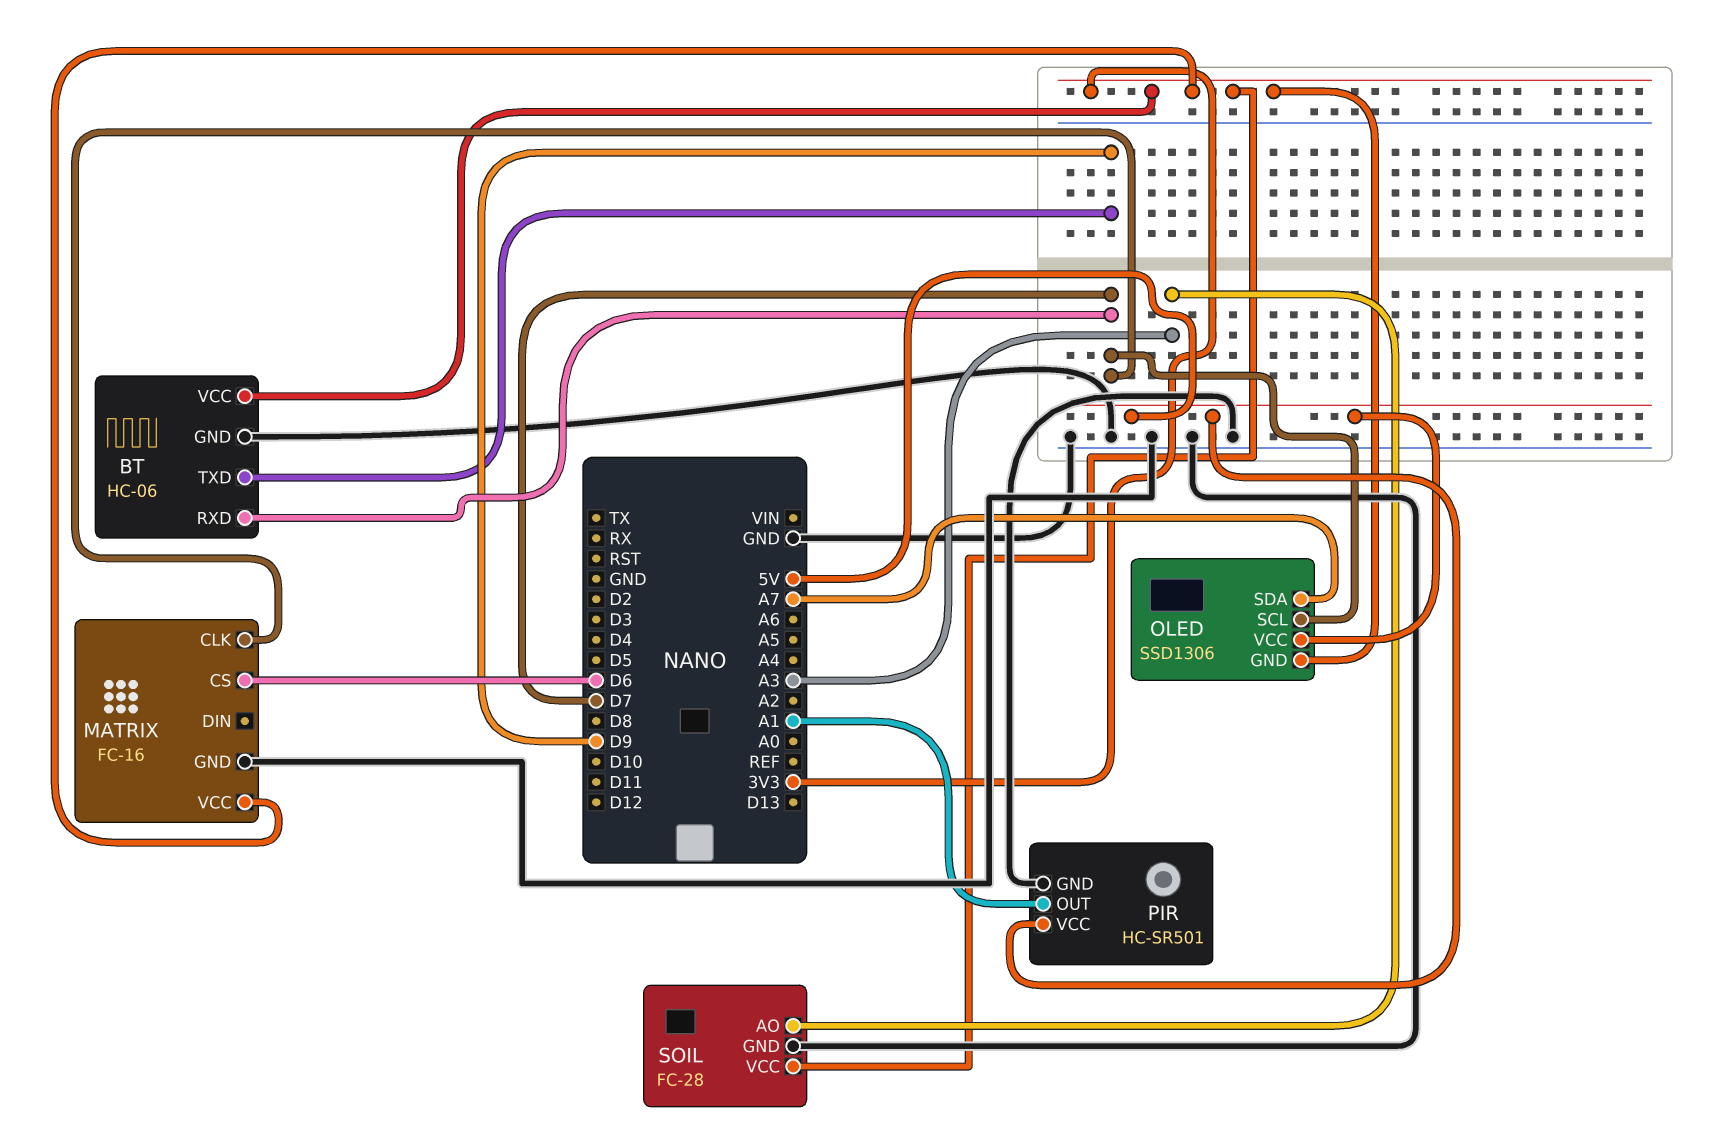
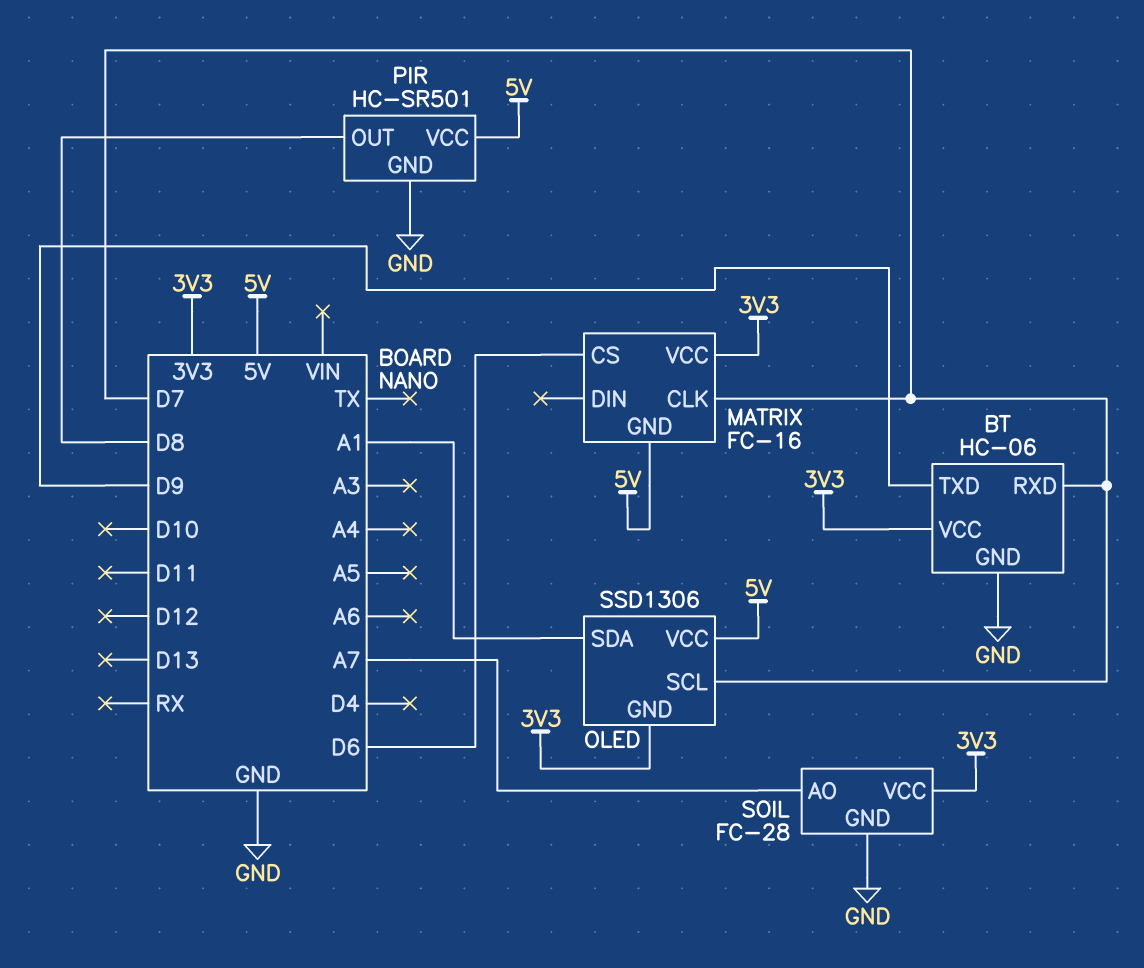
MATRIX pin GND: GND -> 5V
OLED pin SDA: A7 -> A1
PIR pin OUT: A1 -> D8
SOIL pin AO: A3 -> A7

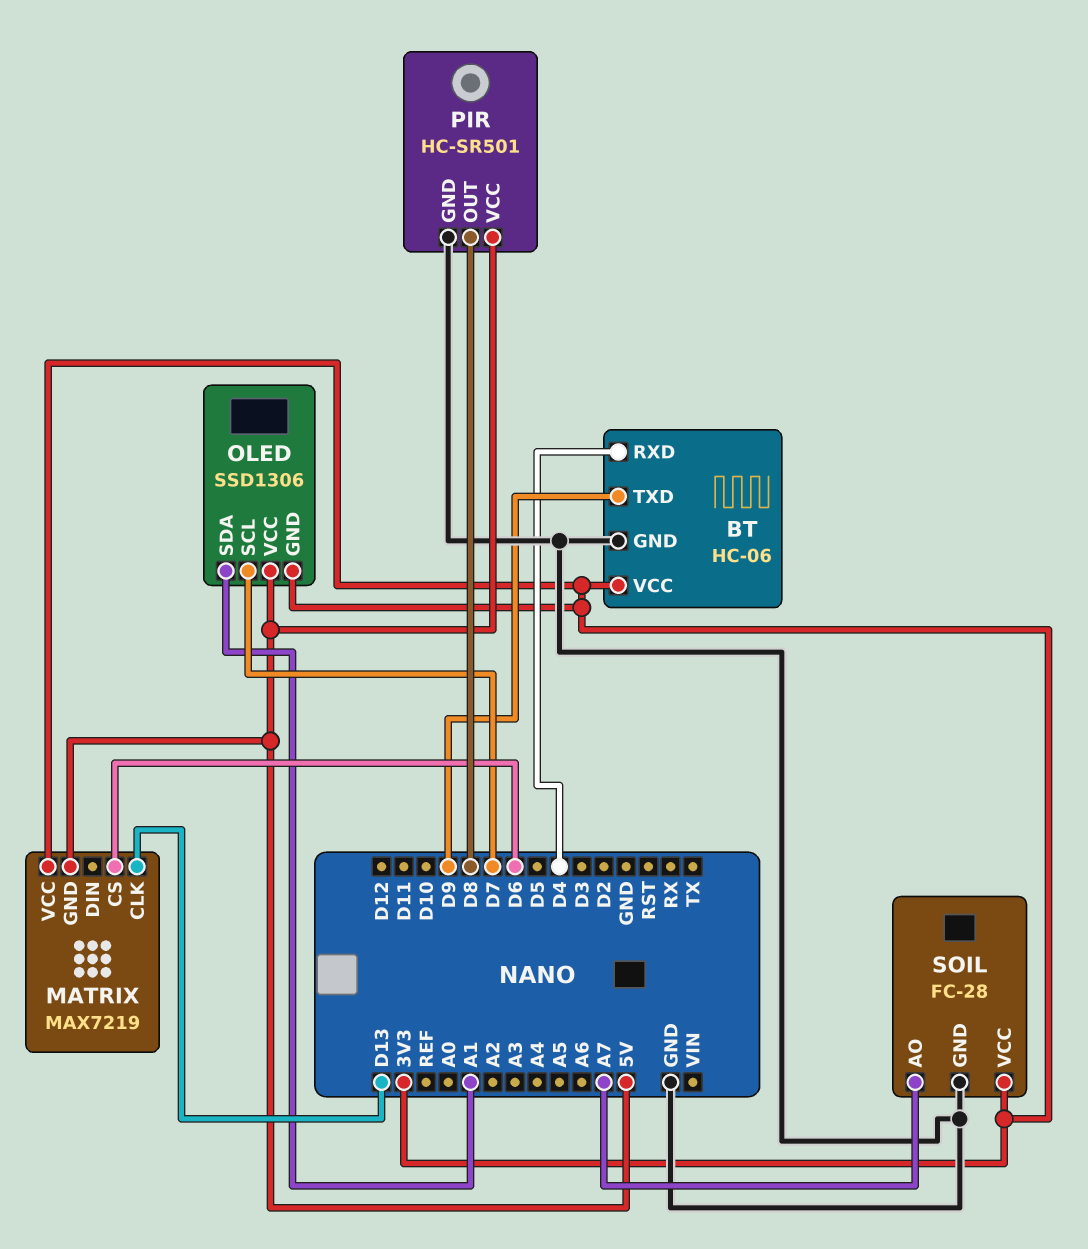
BT pin RXD: D7 -> D4
MATRIX: FC-16 -> MAX7219
MATRIX pin CLK: D7 -> D13

